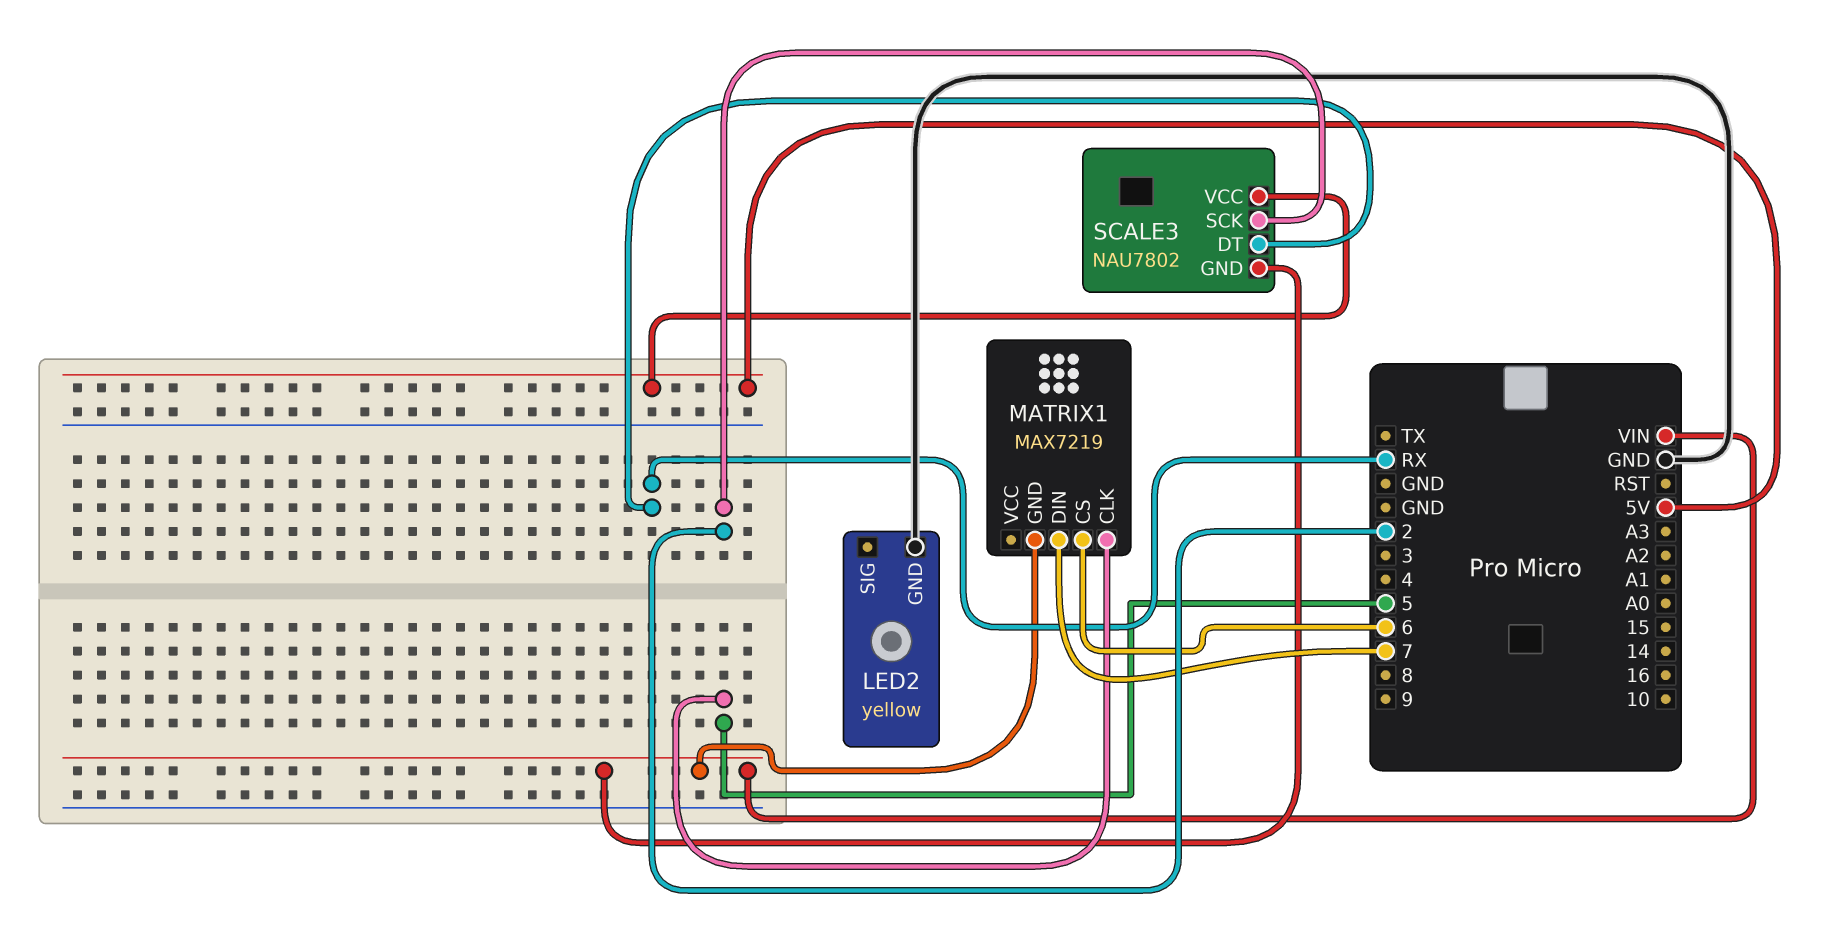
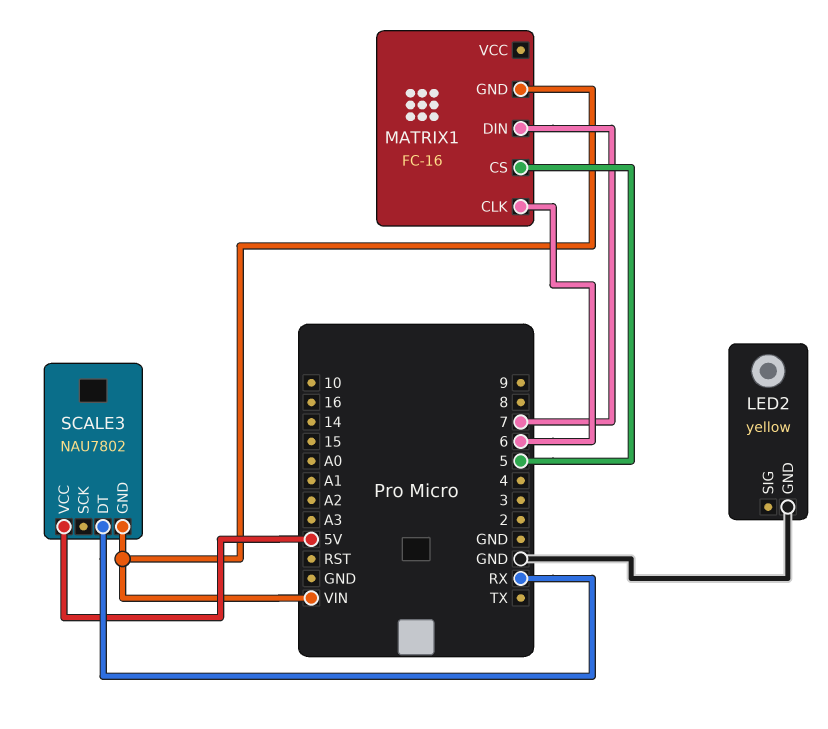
MATRIX1: MAX7219 -> FC-16
MATRIX1 pin CLK: 5 -> 6
MATRIX1 pin CS: 6 -> 5
SCALE3 pin SCK: 2 -> none

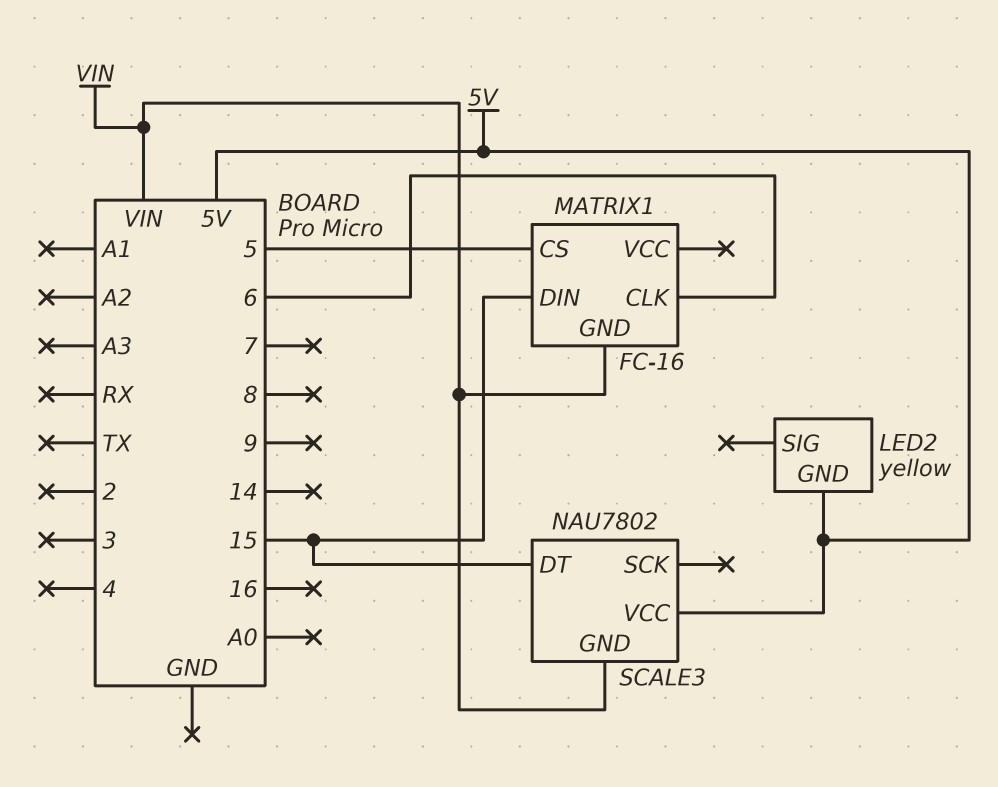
LED2 pin GND: GND -> 5V
MATRIX1 pin DIN: 7 -> 15
SCALE3 pin DT: RX -> 15

